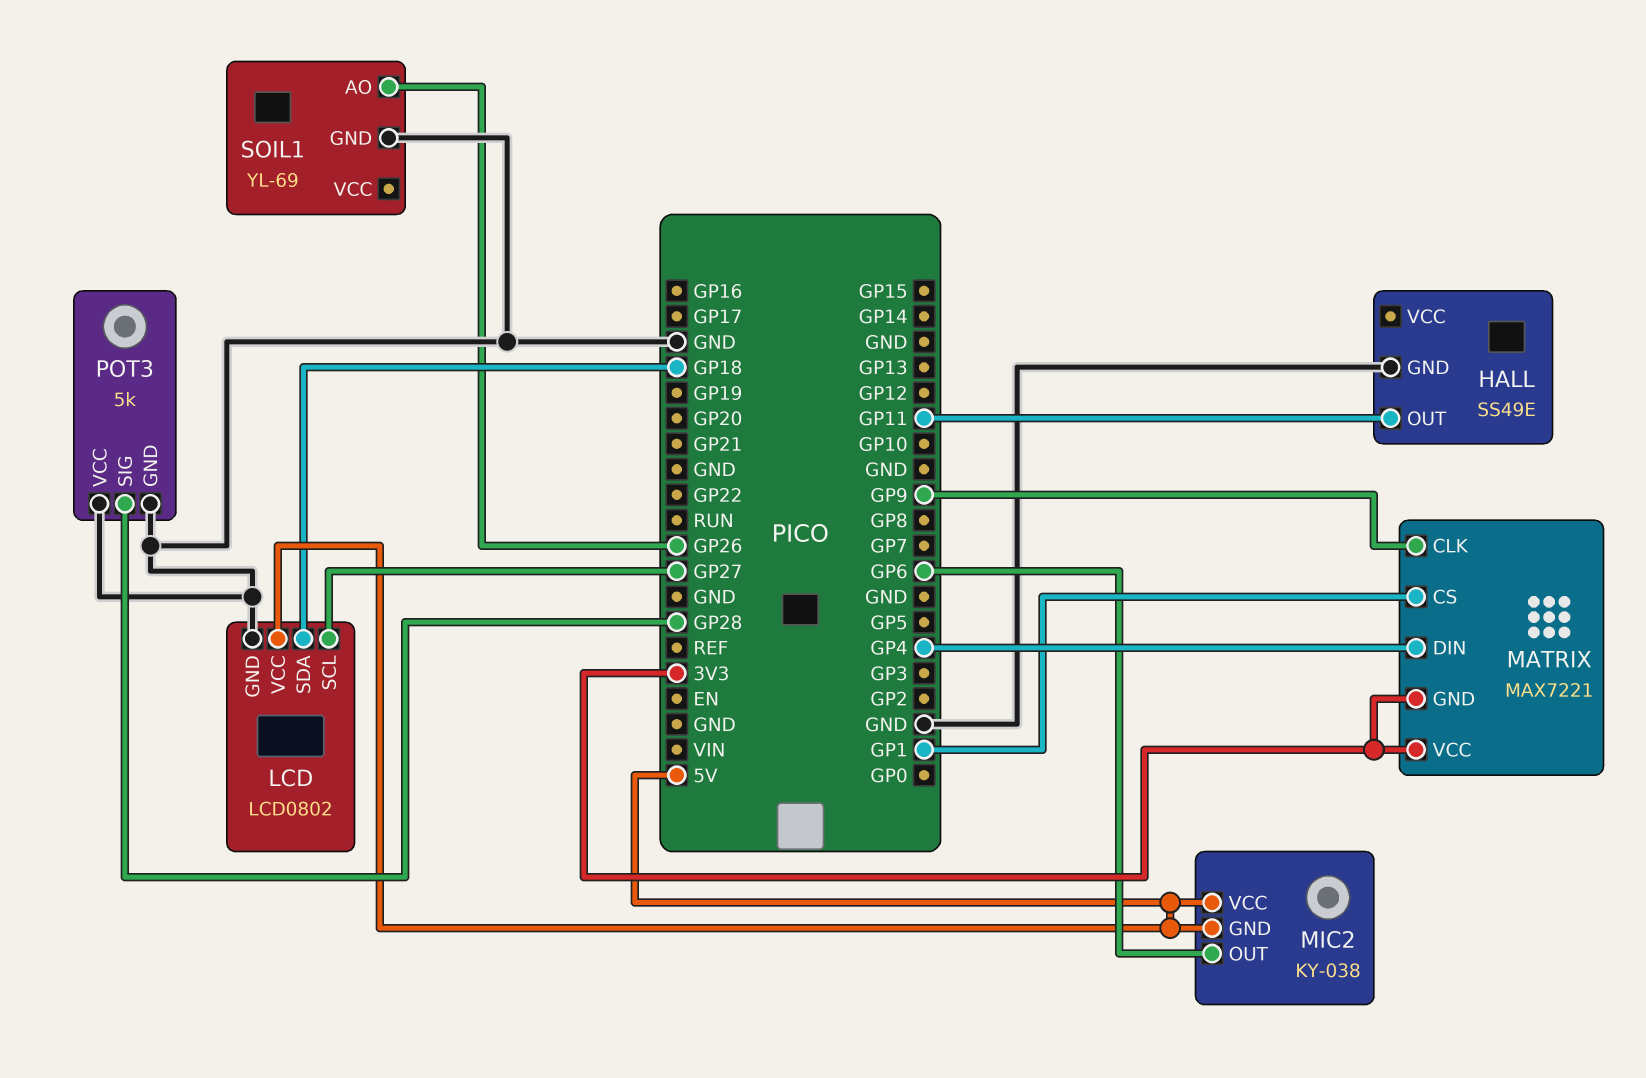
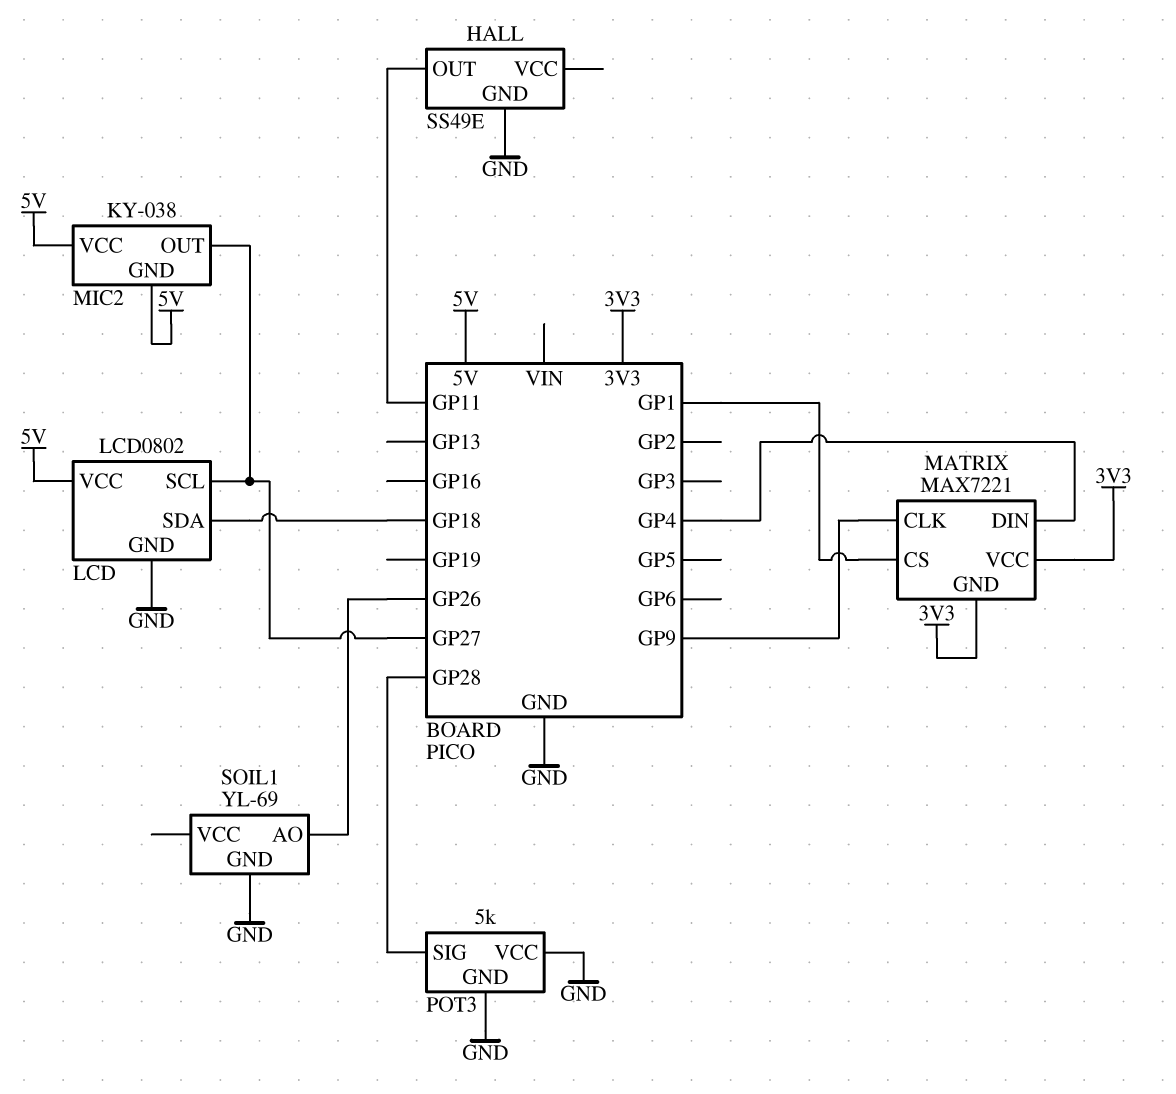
MIC2 pin OUT: GP6 -> GP27

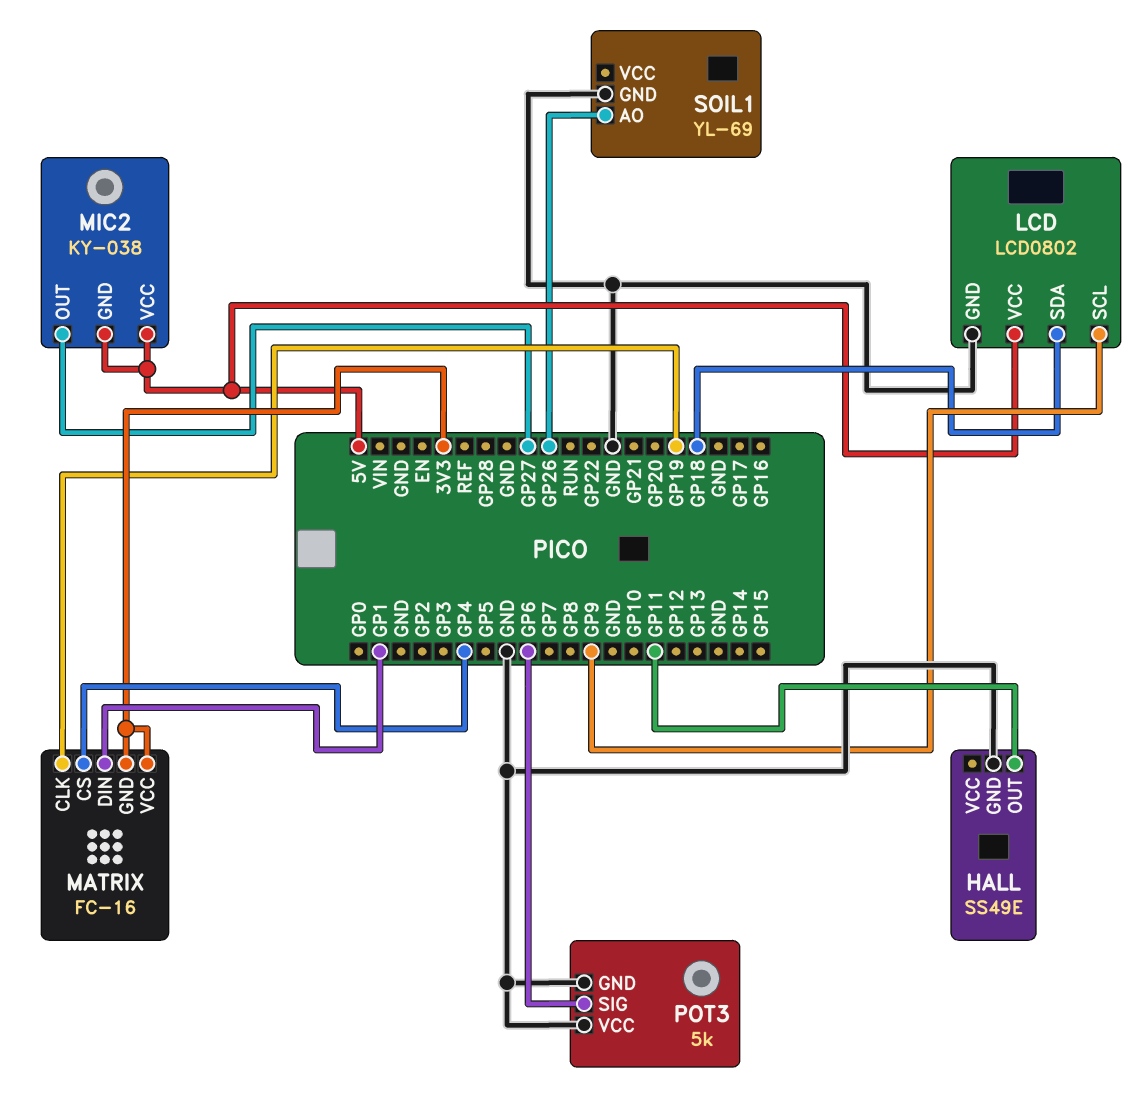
LCD pin SCL: GP27 -> GP9
MATRIX: MAX7221 -> FC-16
MATRIX pin CLK: GP9 -> GP19
MATRIX pin CS: GP1 -> GP4
MATRIX pin DIN: GP4 -> GP1
POT3 pin SIG: GP28 -> GP6

